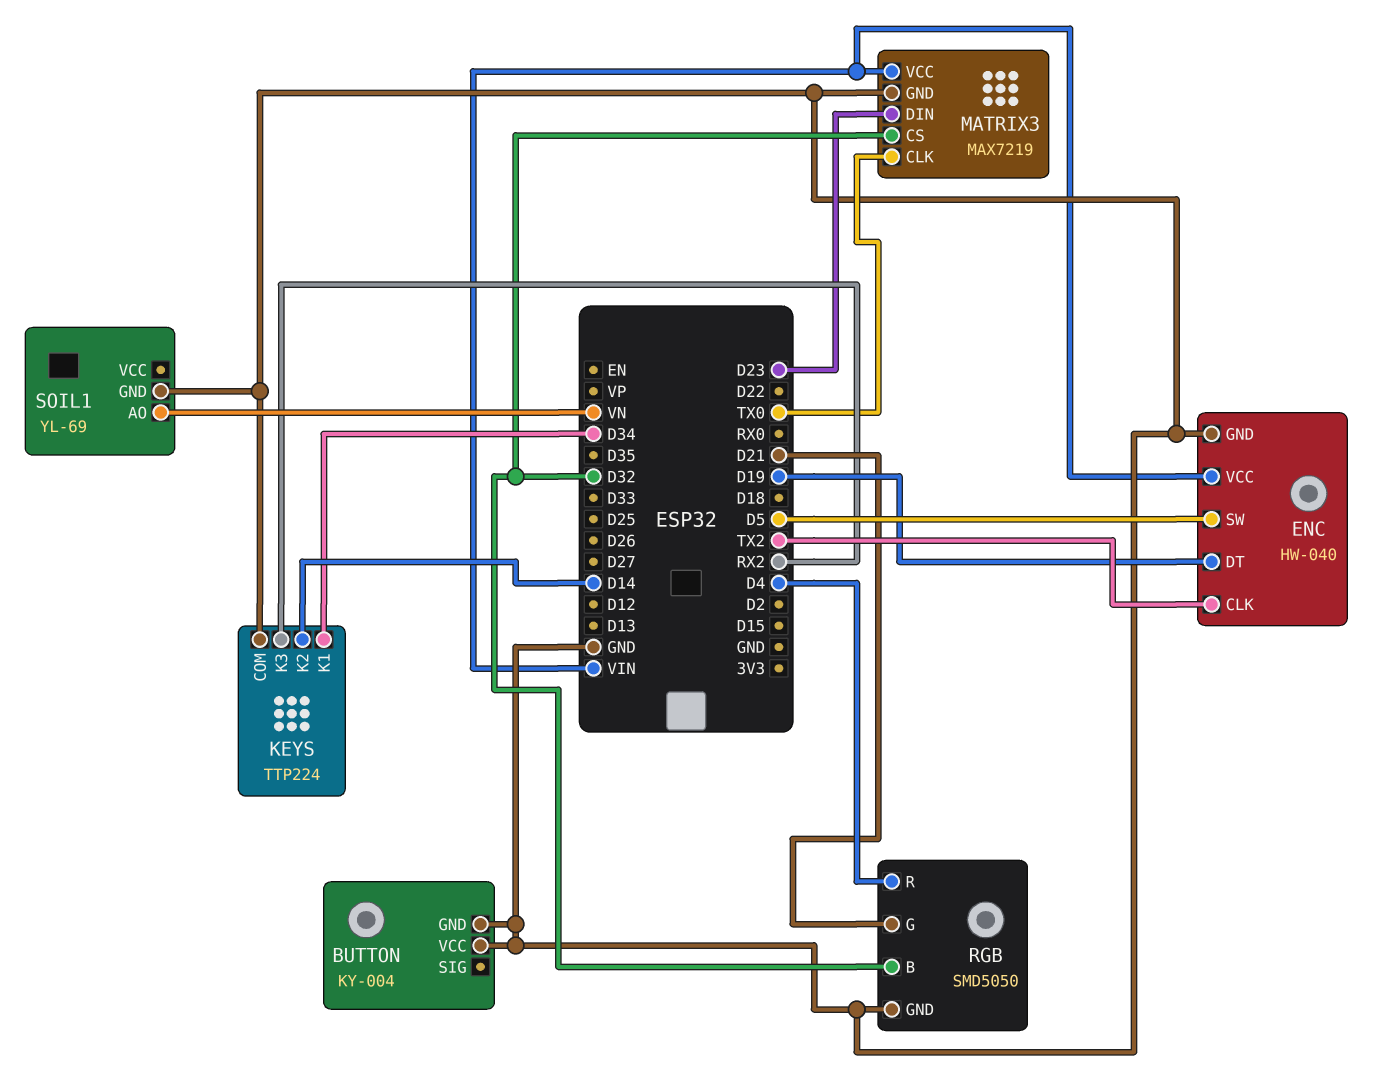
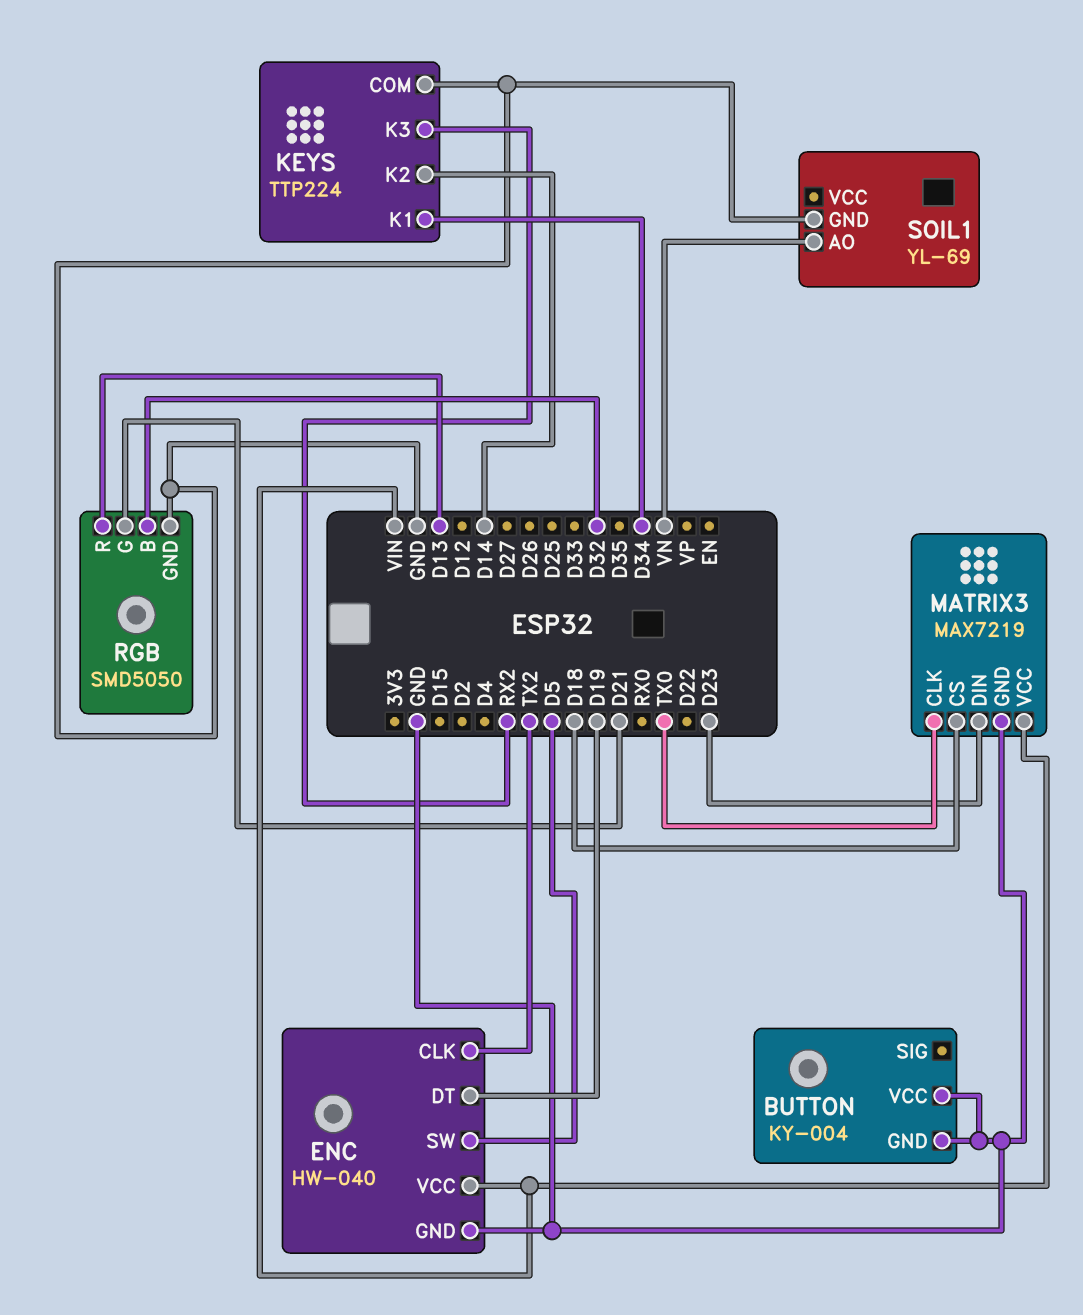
MATRIX3 pin CS: D32 -> D18
RGB pin R: D4 -> D13

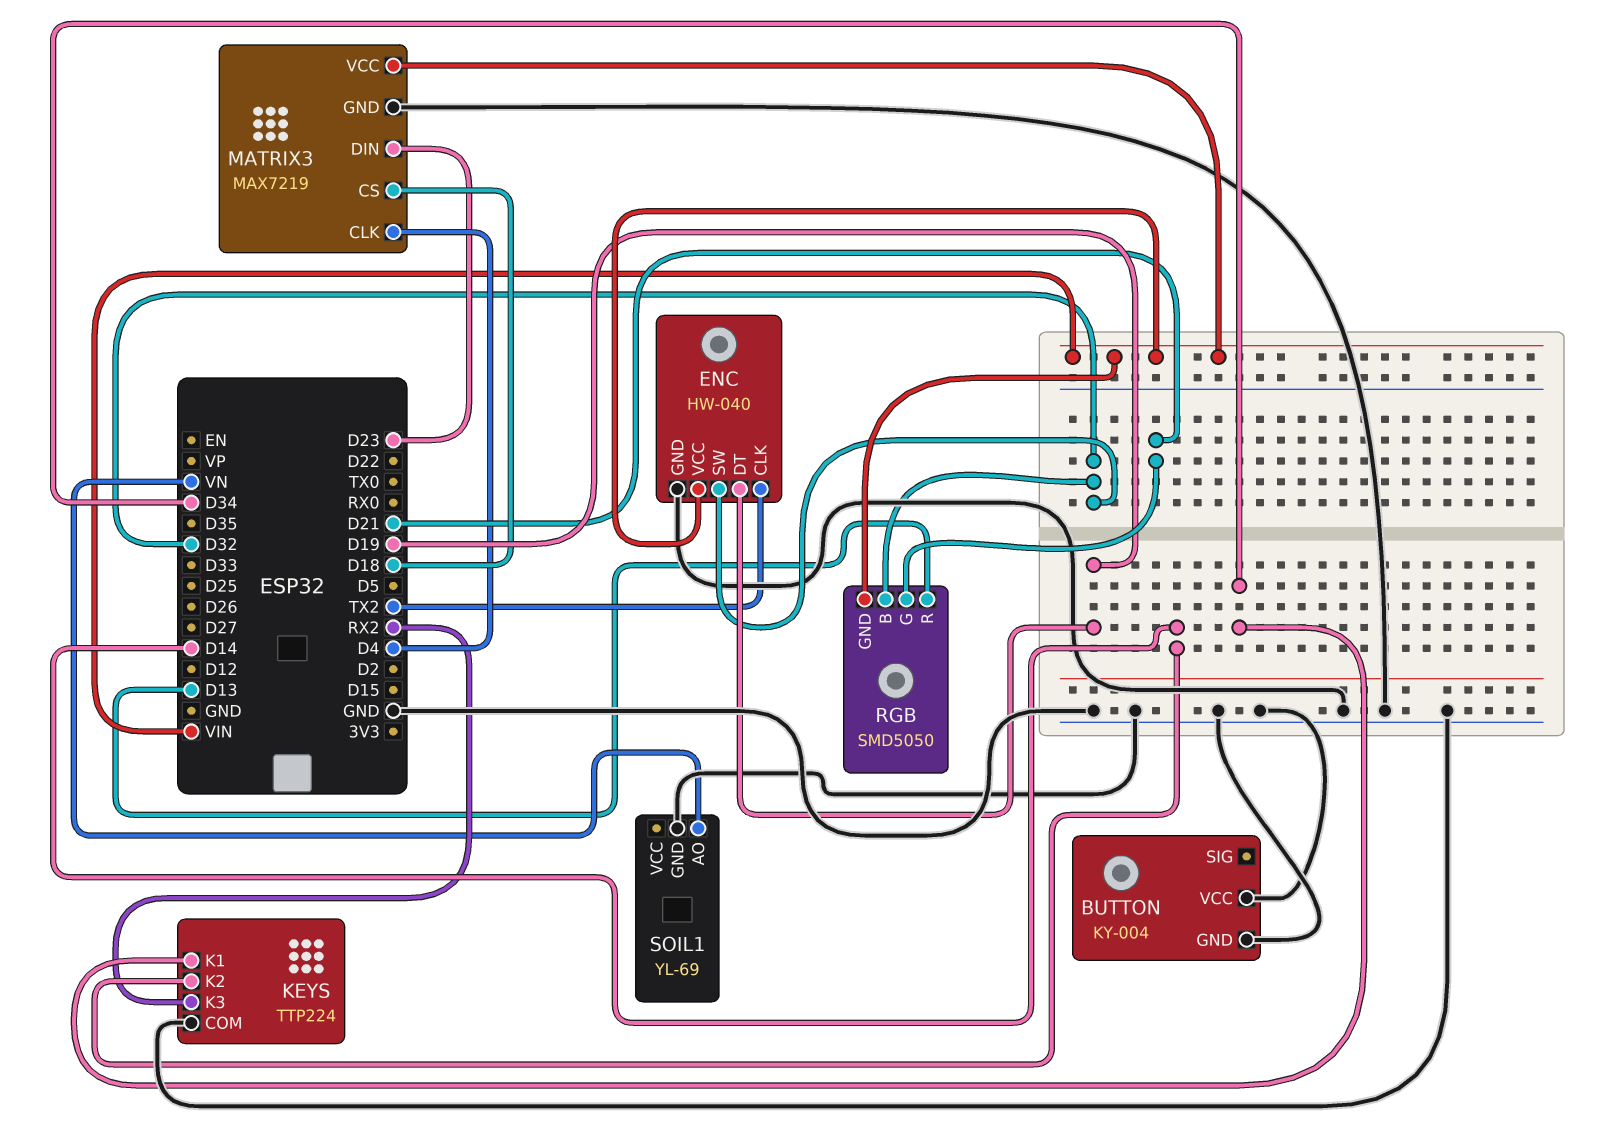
ENC pin SW: D5 -> D32
MATRIX3 pin CLK: TX0 -> D4
RGB pin GND: GND -> VIN

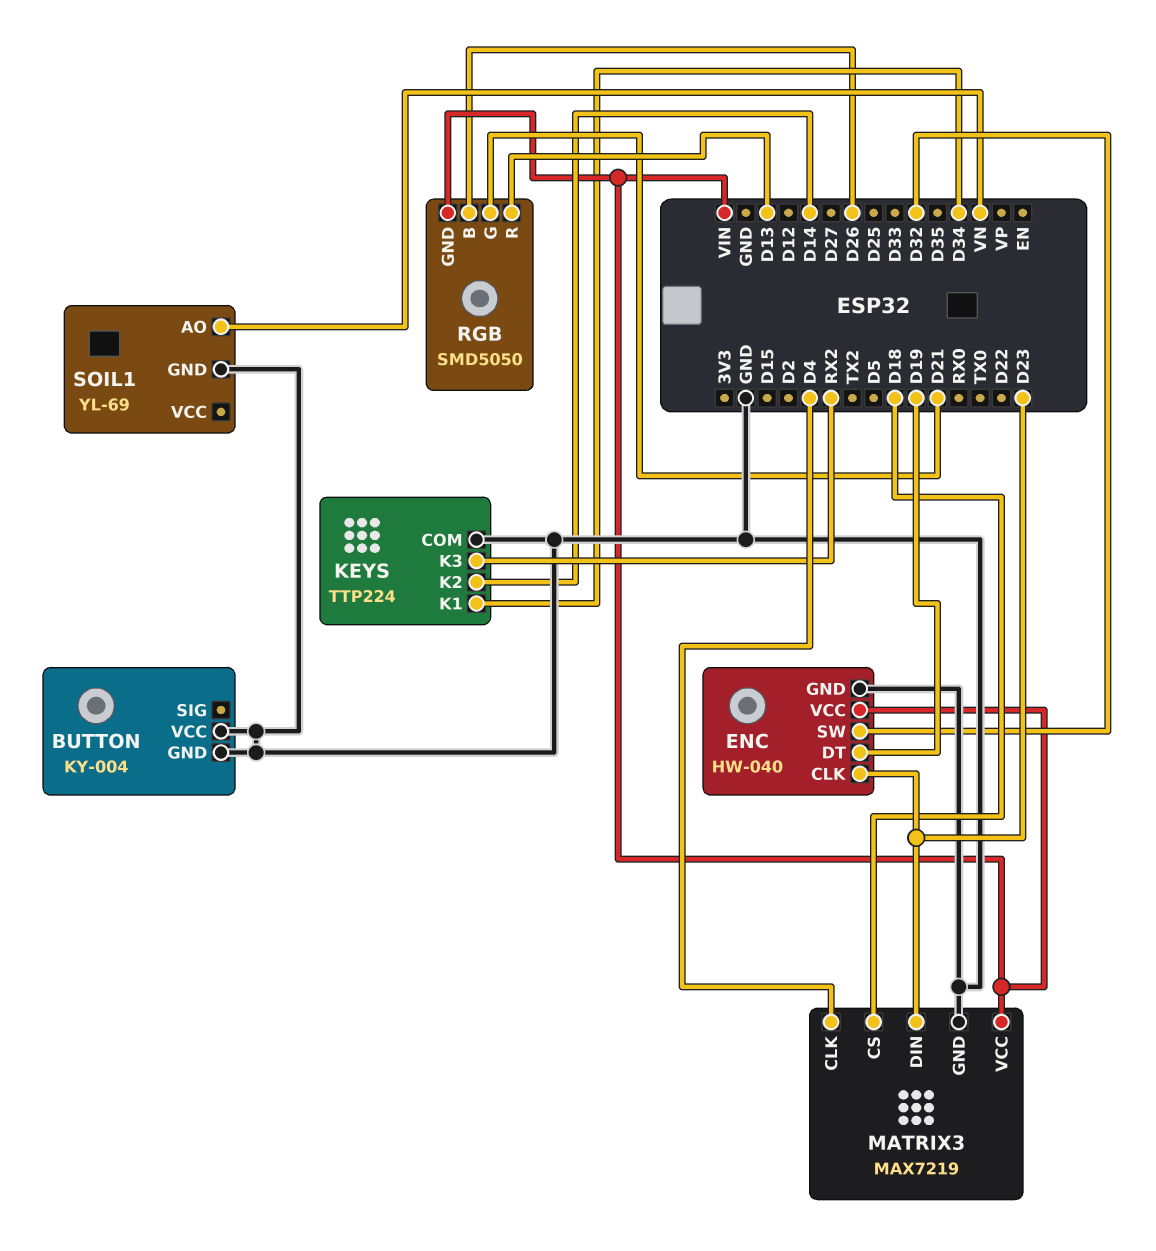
ENC pin CLK: TX2 -> D23
RGB pin B: D32 -> D26

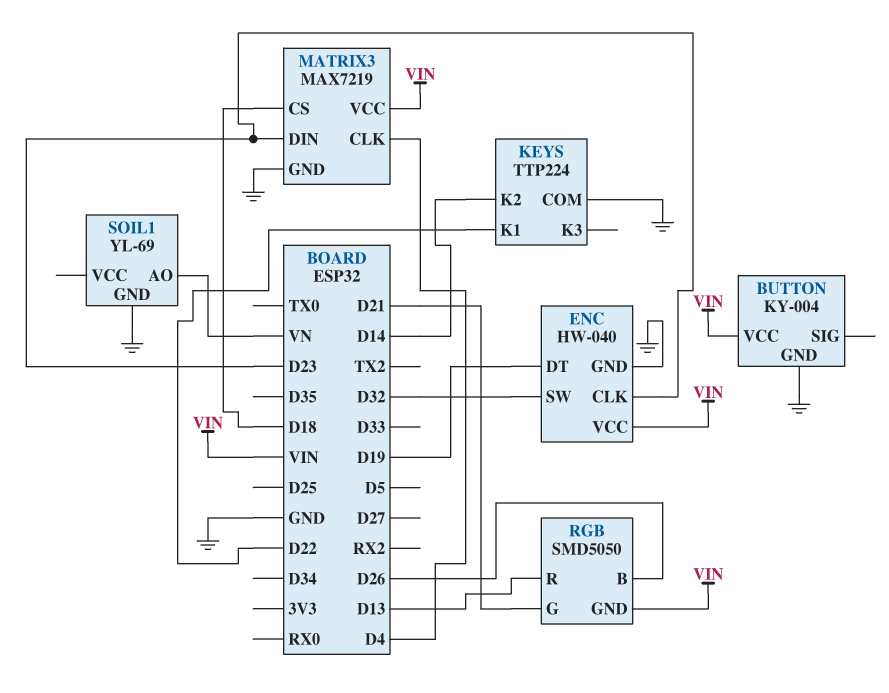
BUTTON pin VCC: GND -> VIN
KEYS pin K1: D34 -> D22
KEYS pin K3: RX2 -> none

